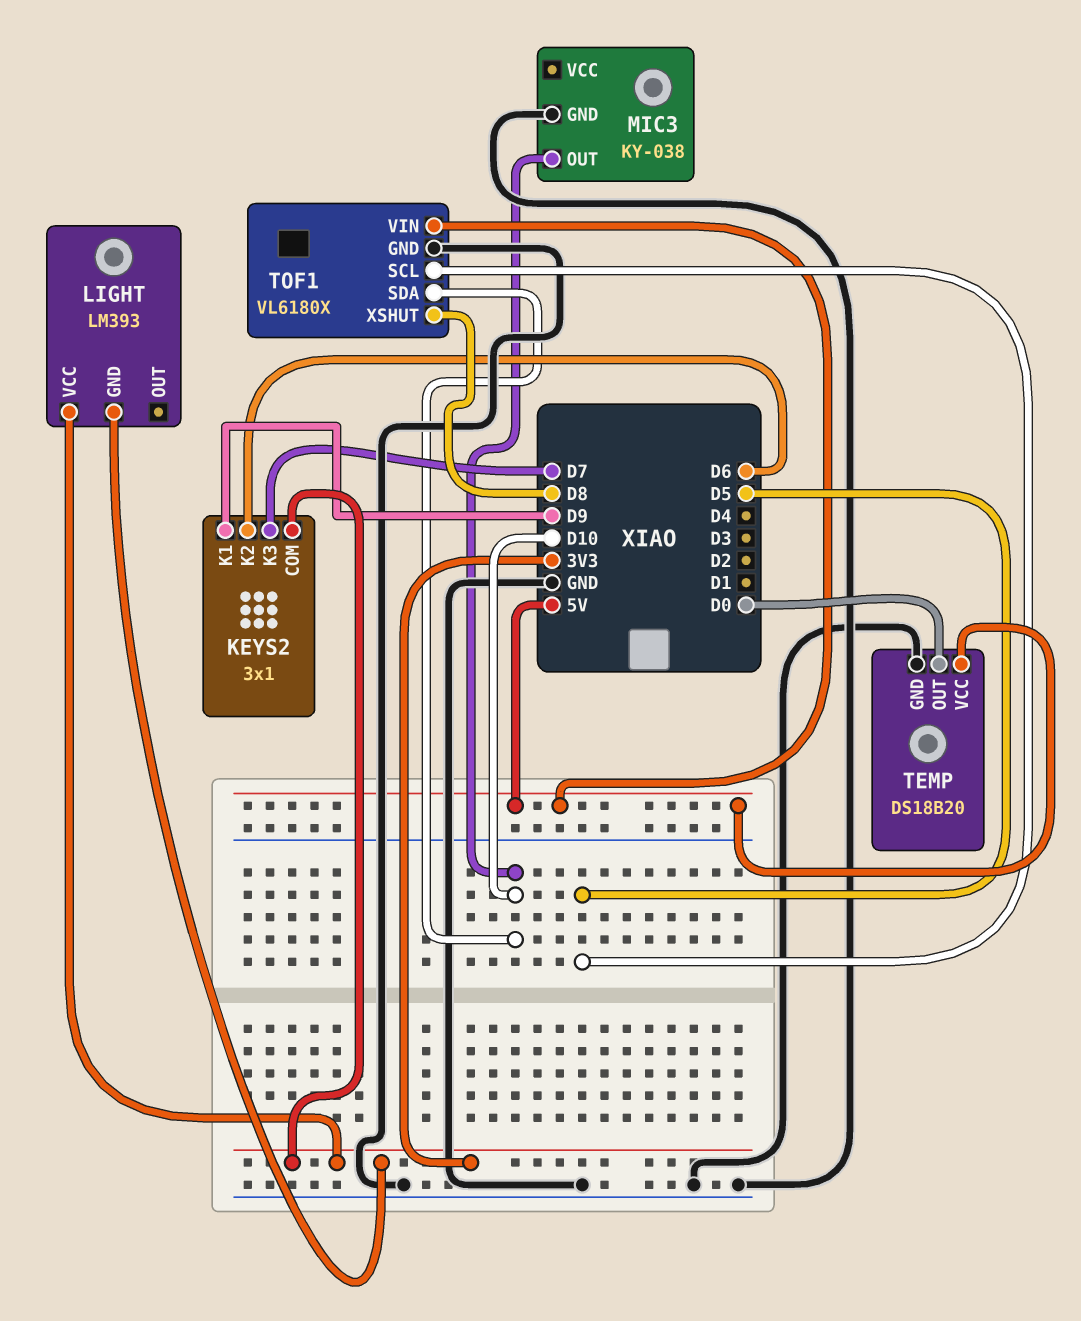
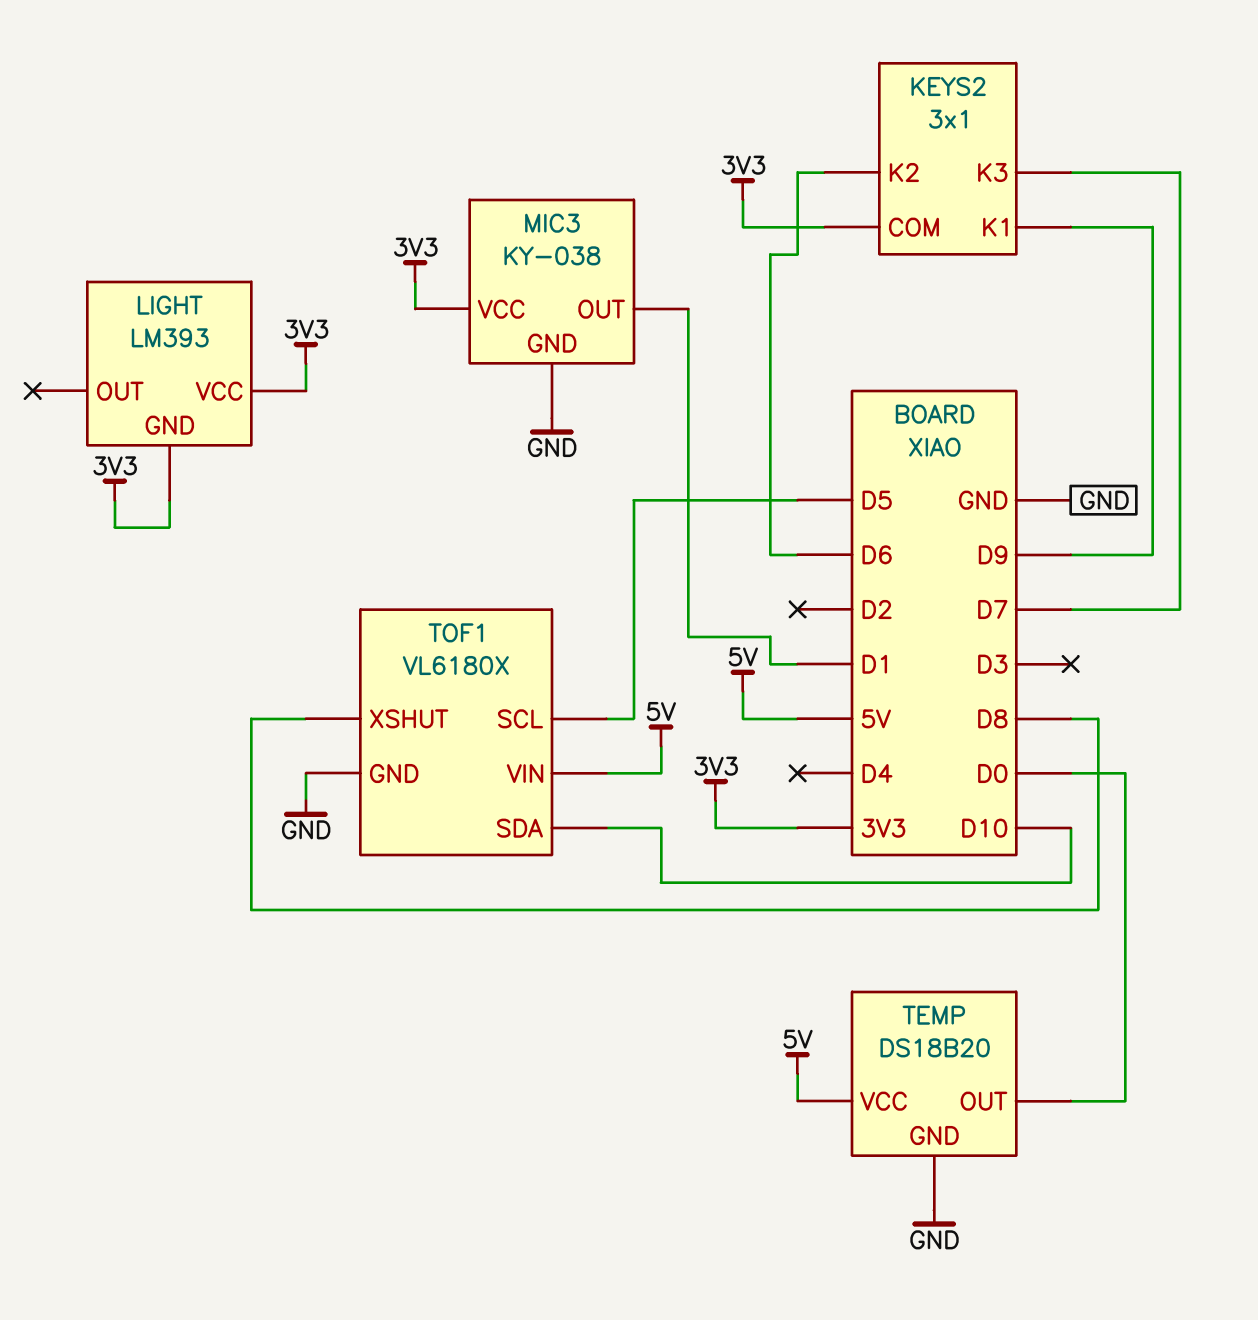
MIC3 pin OUT: D10 -> D1
MIC3 pin VCC: none -> 3V3

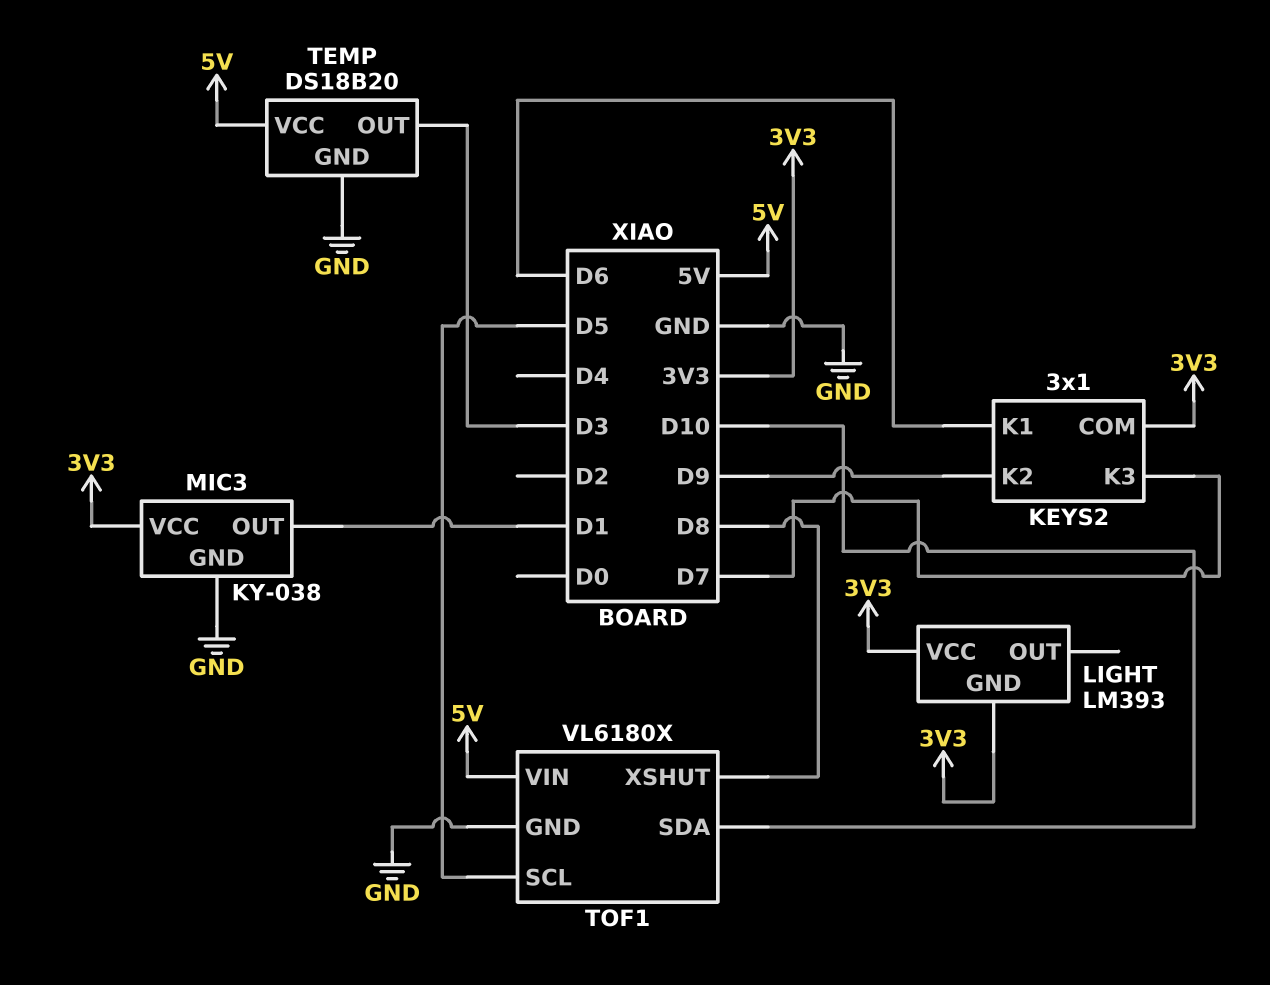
KEYS2 pin K1: D9 -> D6
KEYS2 pin K2: D6 -> D9
TEMP pin OUT: D0 -> D3

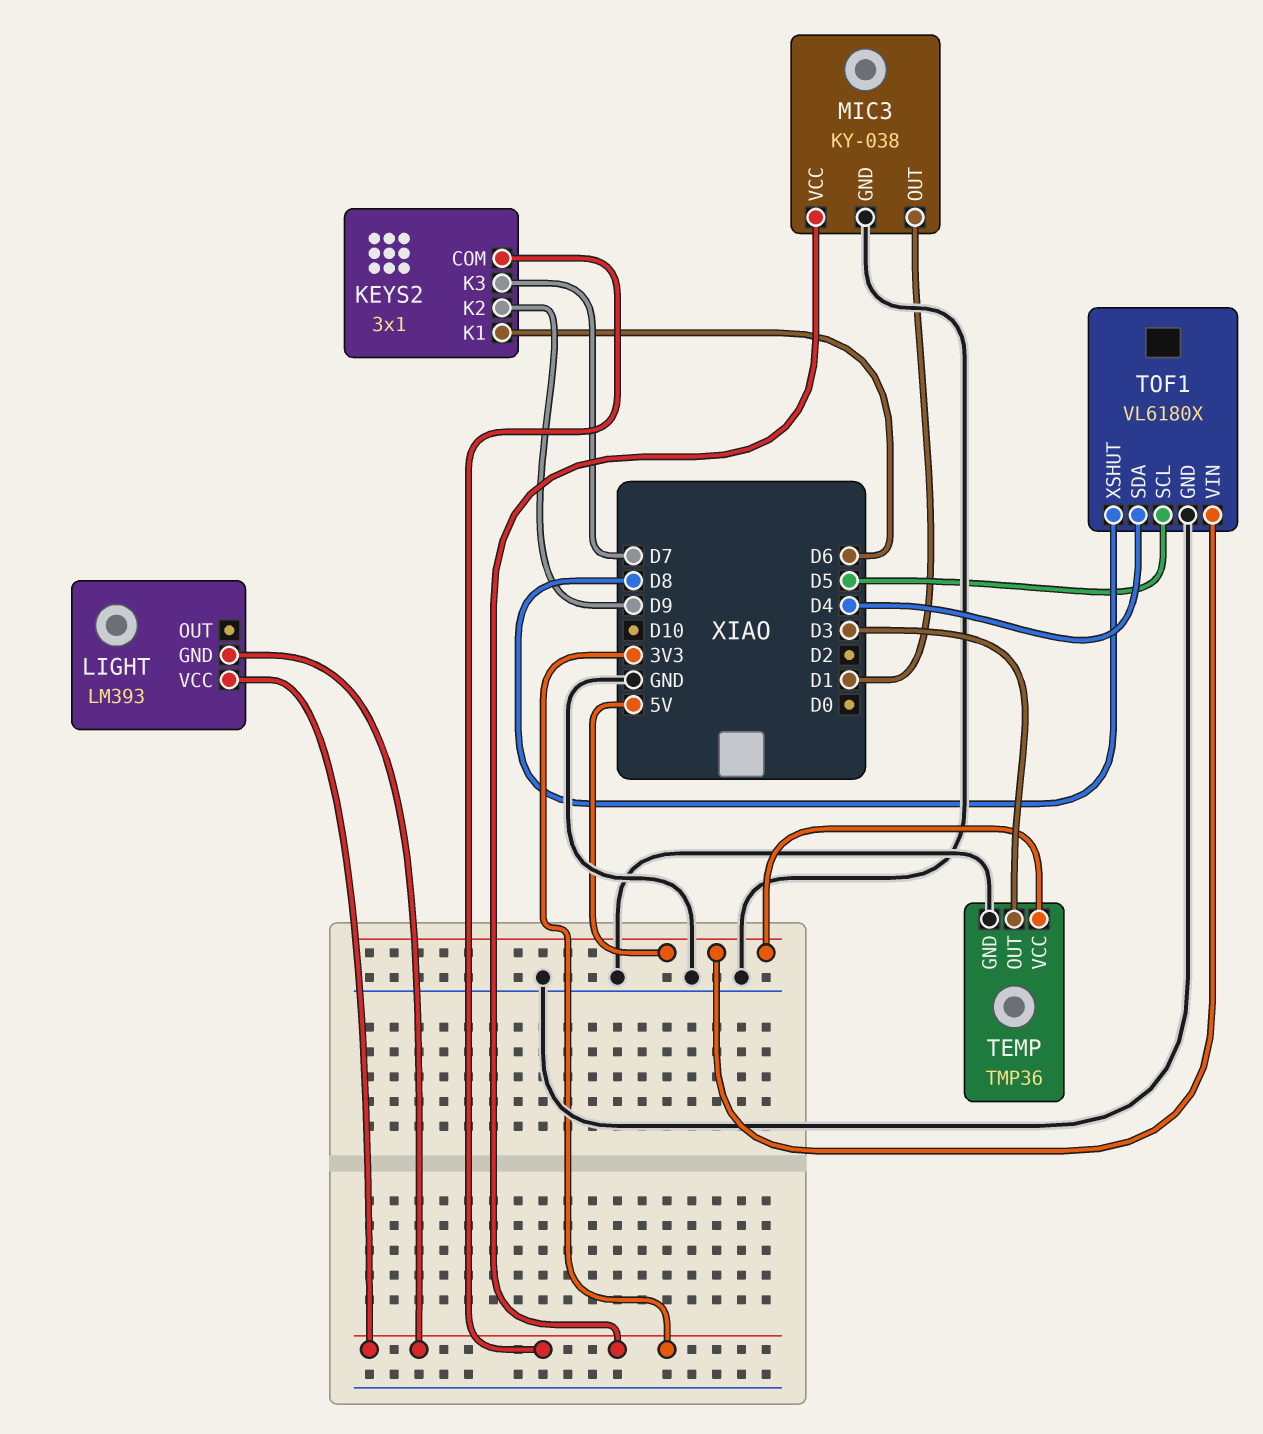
TEMP: DS18B20 -> TMP36
TOF1 pin SDA: D10 -> D4

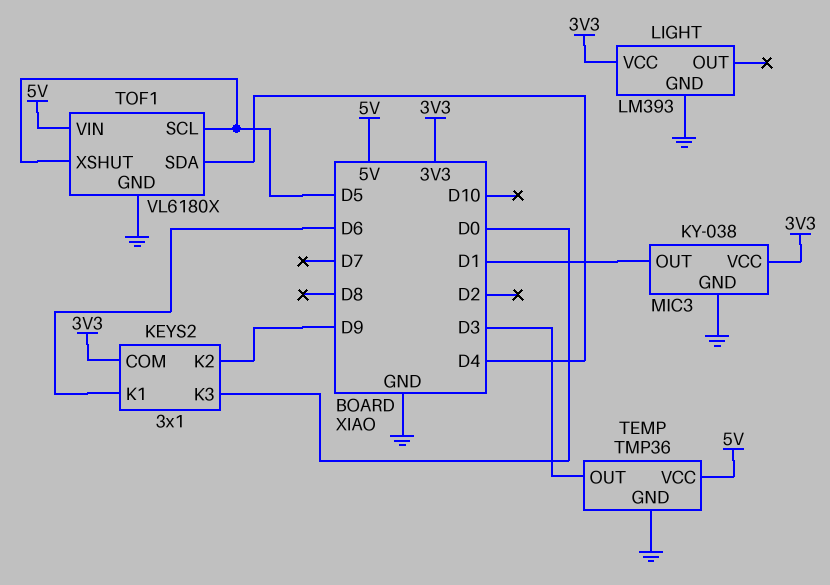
KEYS2 pin K3: D7 -> D0
LIGHT pin GND: 3V3 -> GND
TOF1 pin XSHUT: D8 -> D5

